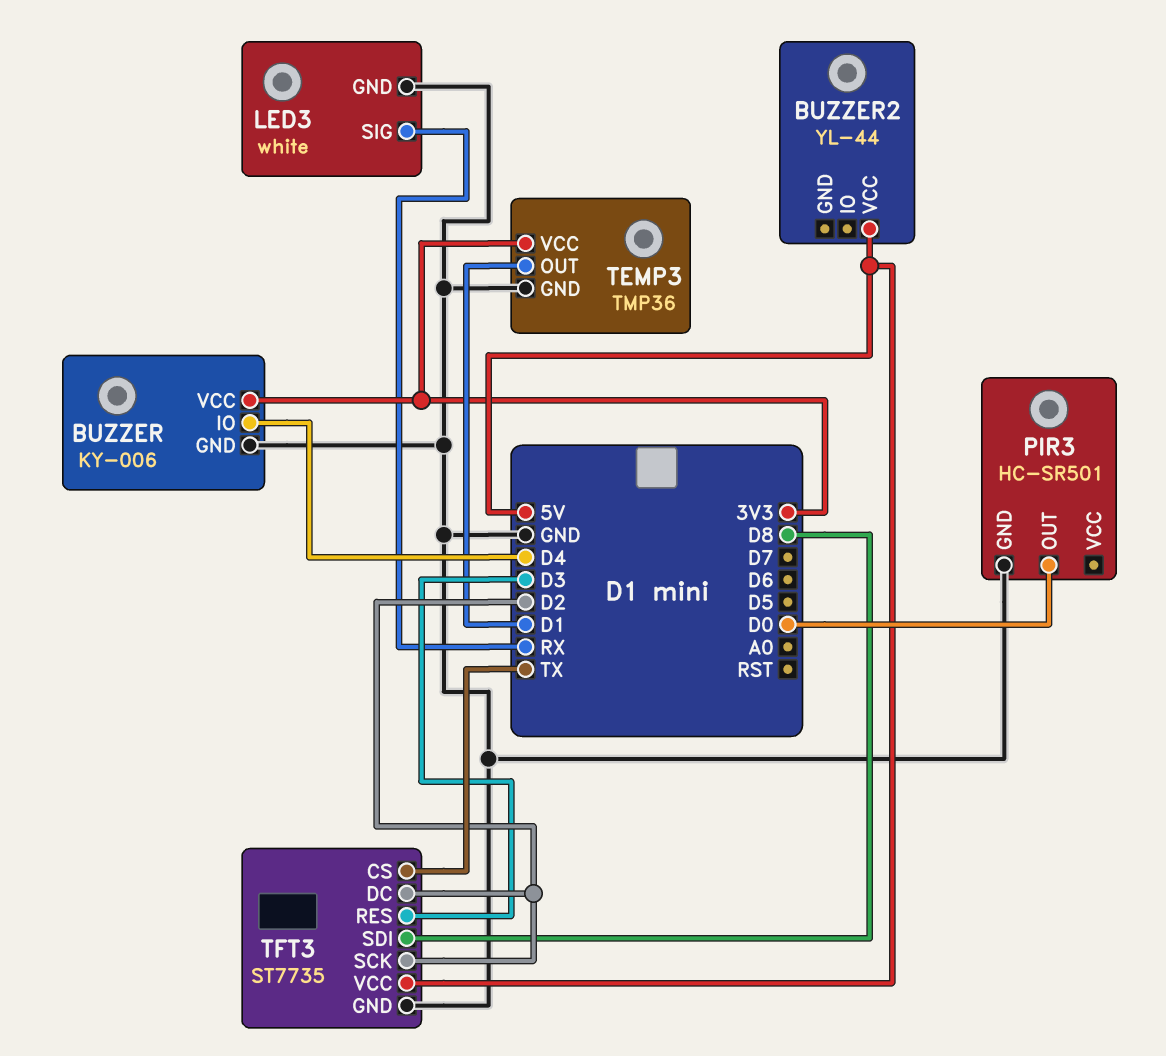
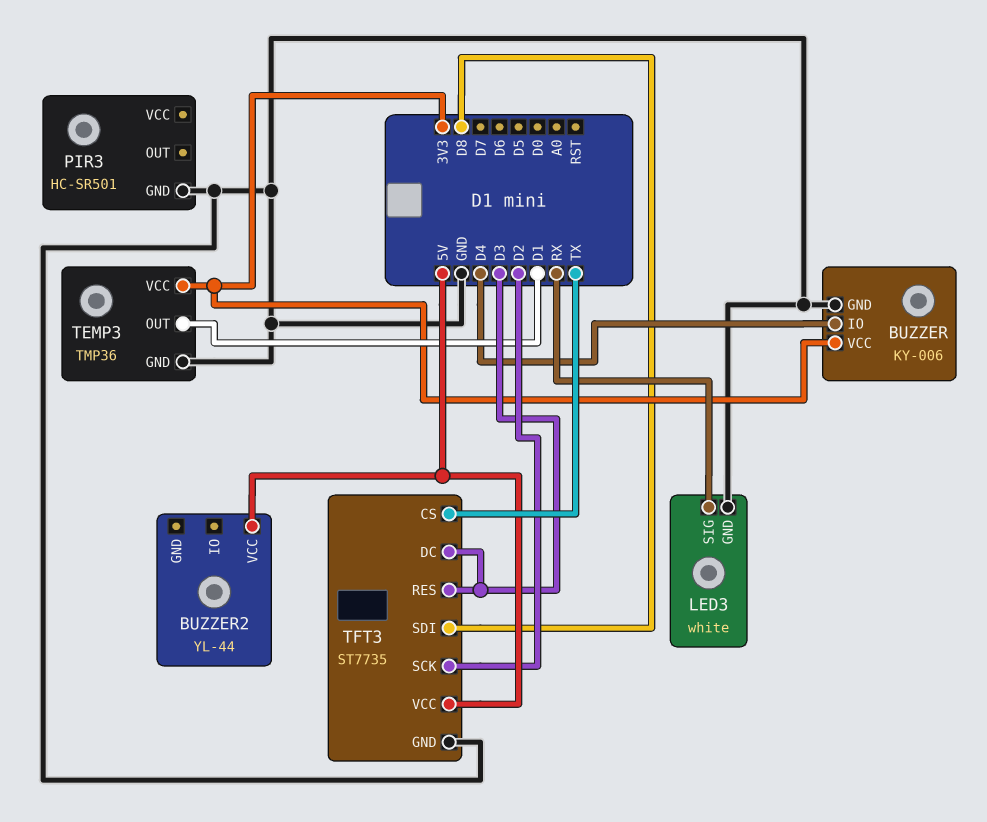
PIR3 pin OUT: D0 -> none
TFT3 pin DC: D2 -> D3

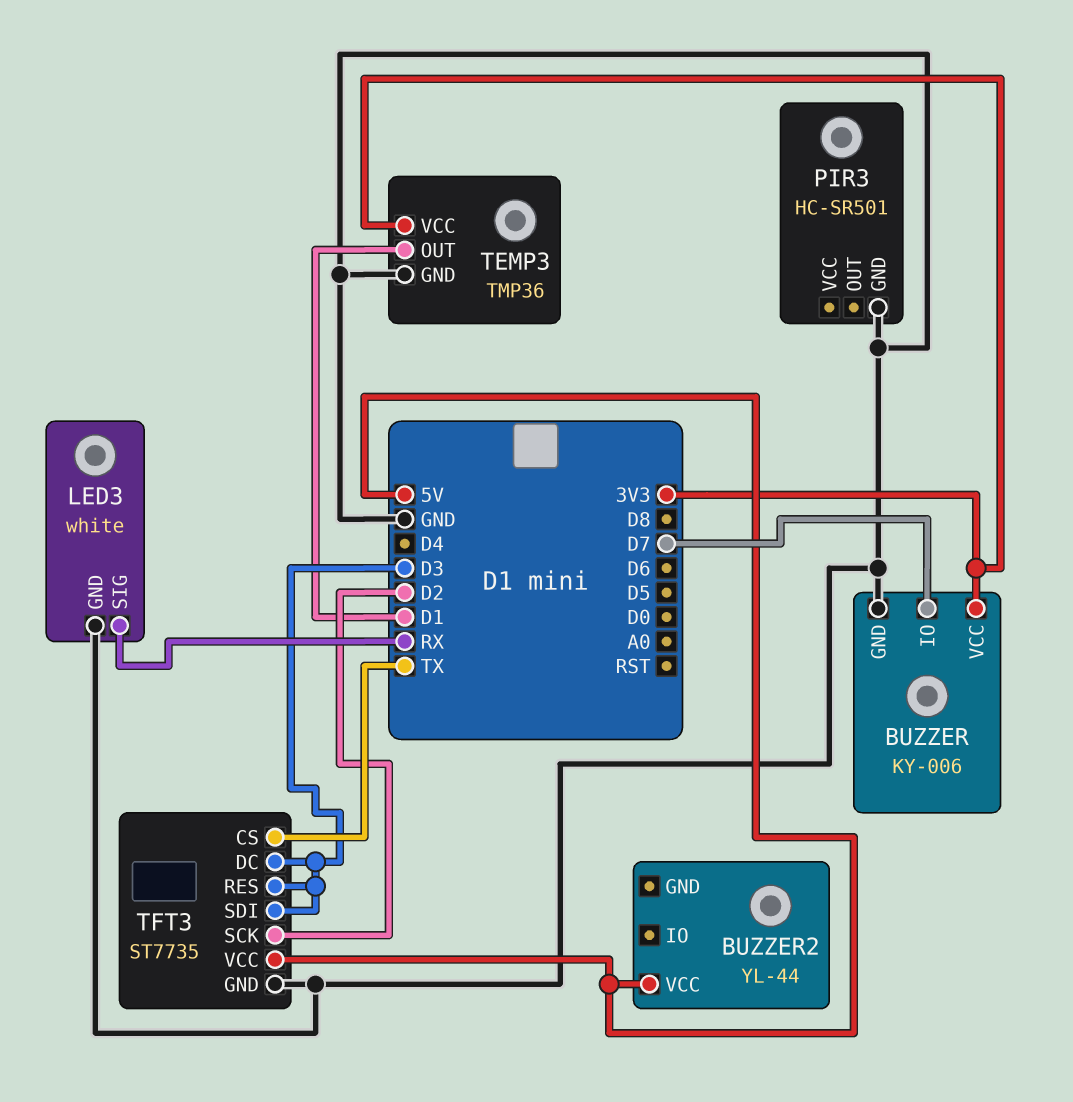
BUZZER pin IO: D4 -> D7
TFT3 pin SDI: D8 -> D3

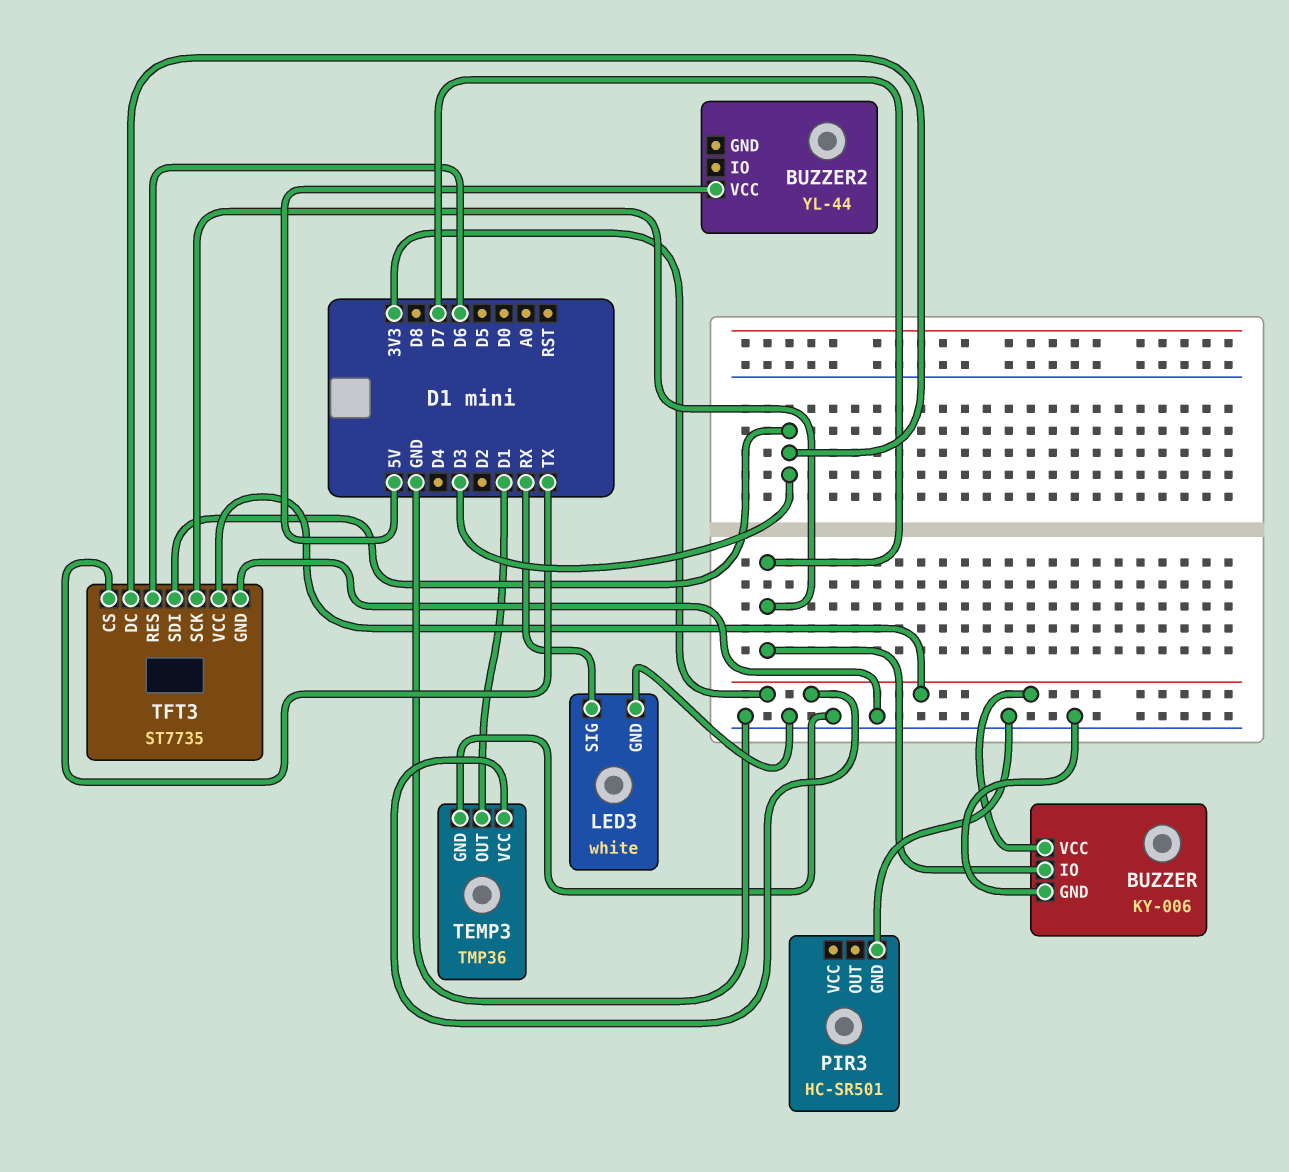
TFT3 pin RES: D3 -> D6
TFT3 pin SCK: D2 -> D7
TFT3 pin VCC: 5V -> 3V3

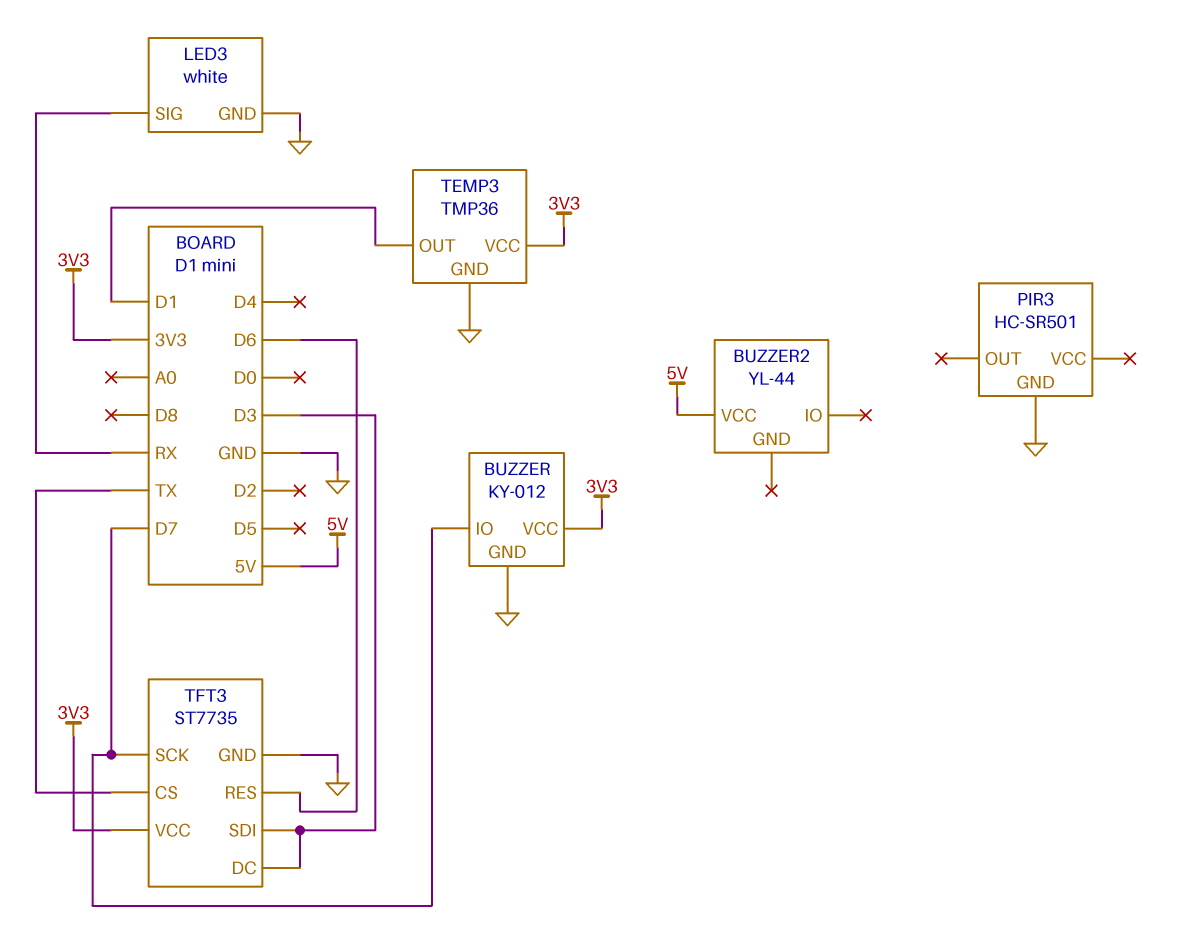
BUZZER: KY-006 -> KY-012

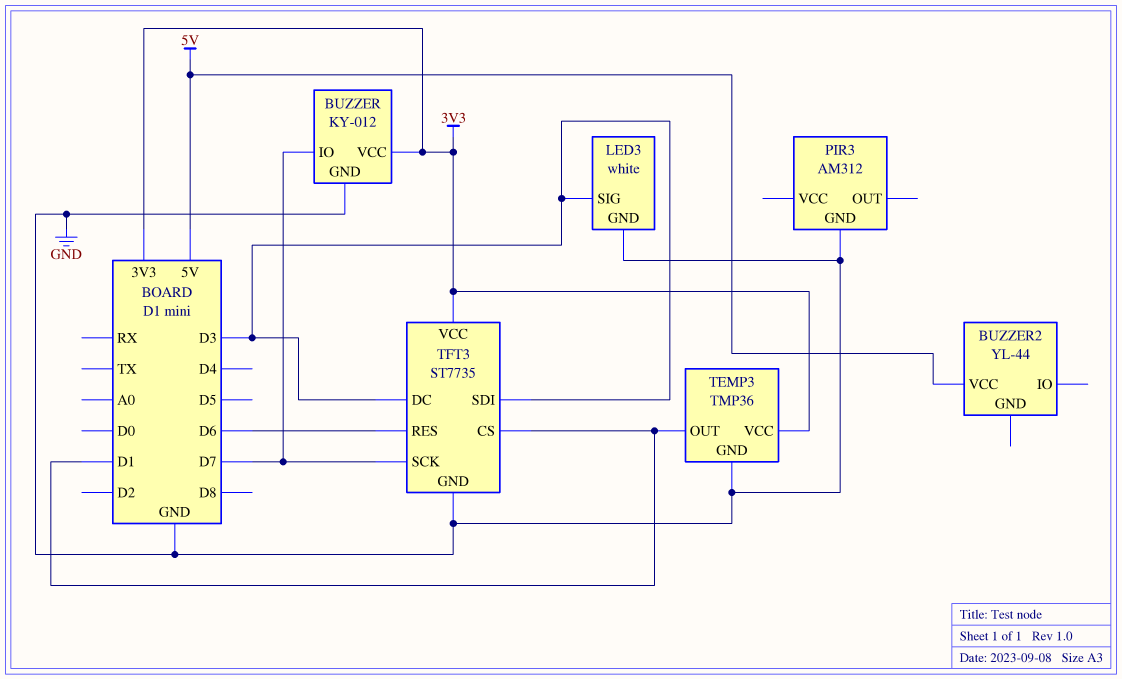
LED3 pin SIG: RX -> D3
PIR3: HC-SR501 -> AM312
TFT3 pin CS: TX -> D1

